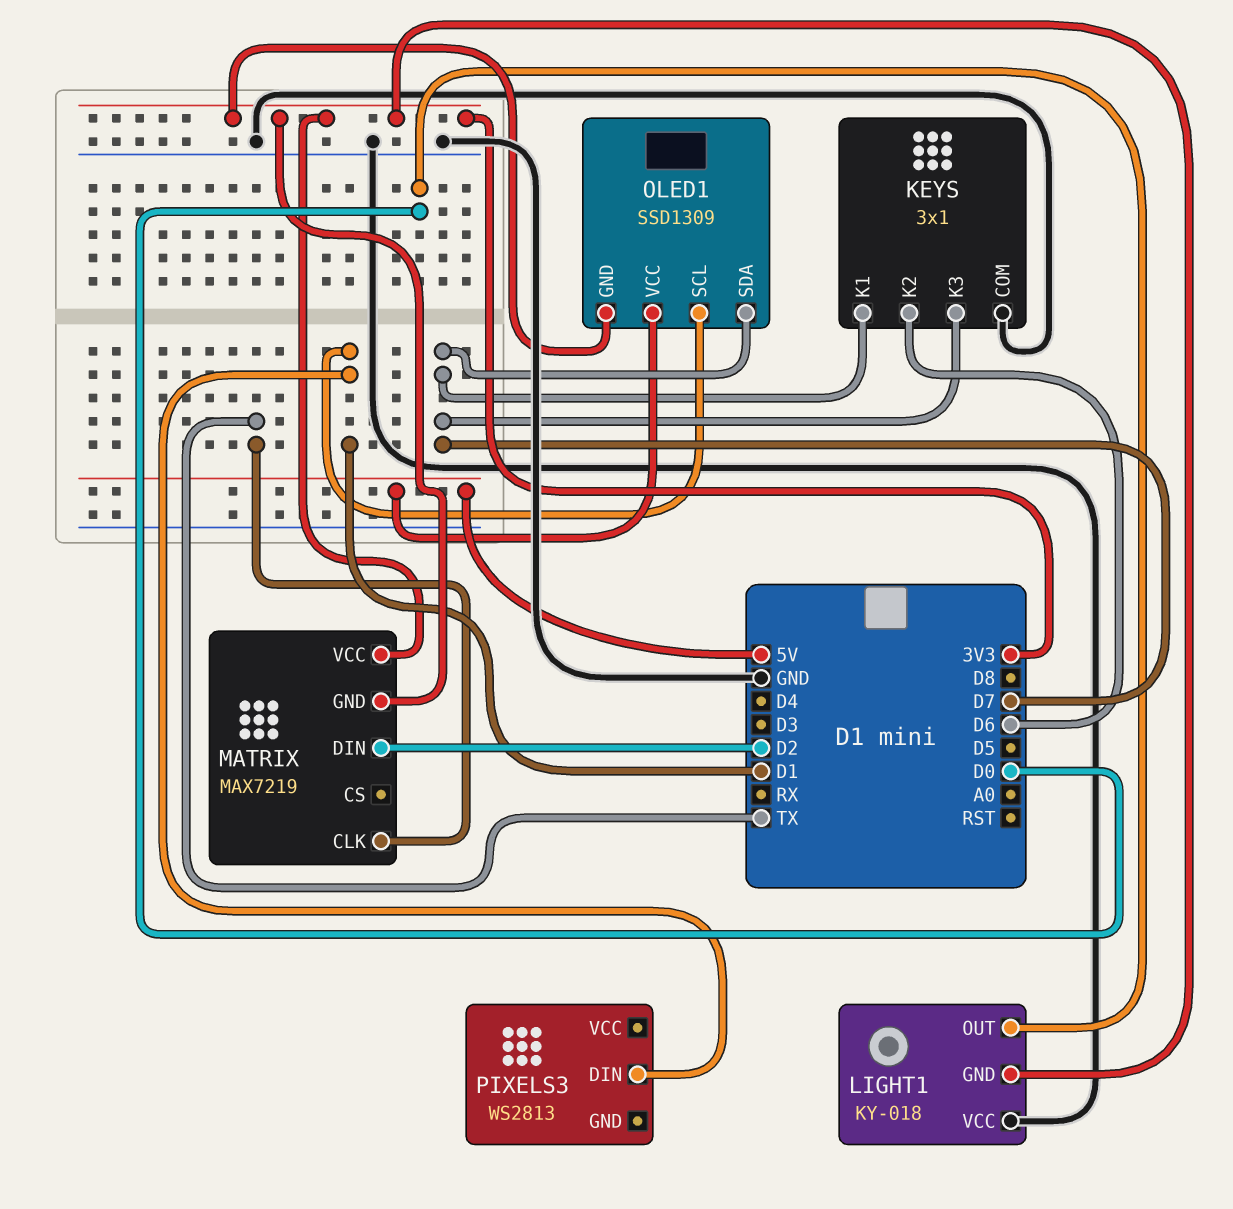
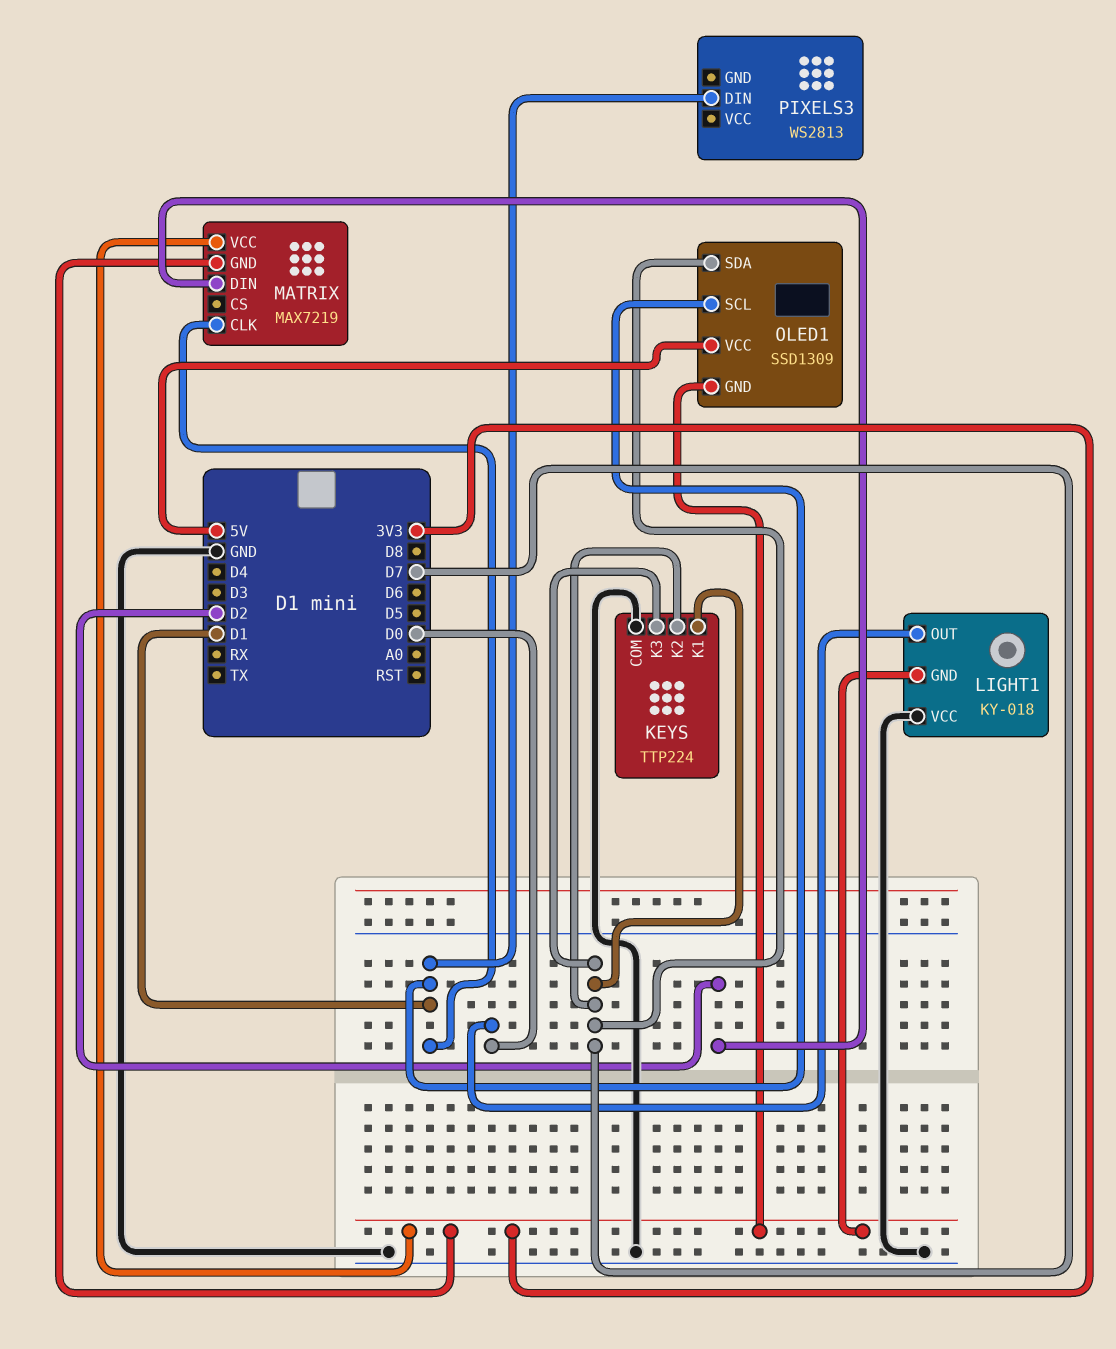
KEYS: 3x1 -> TTP224
KEYS pin K2: D6 -> D7
MATRIX pin CLK: TX -> D1

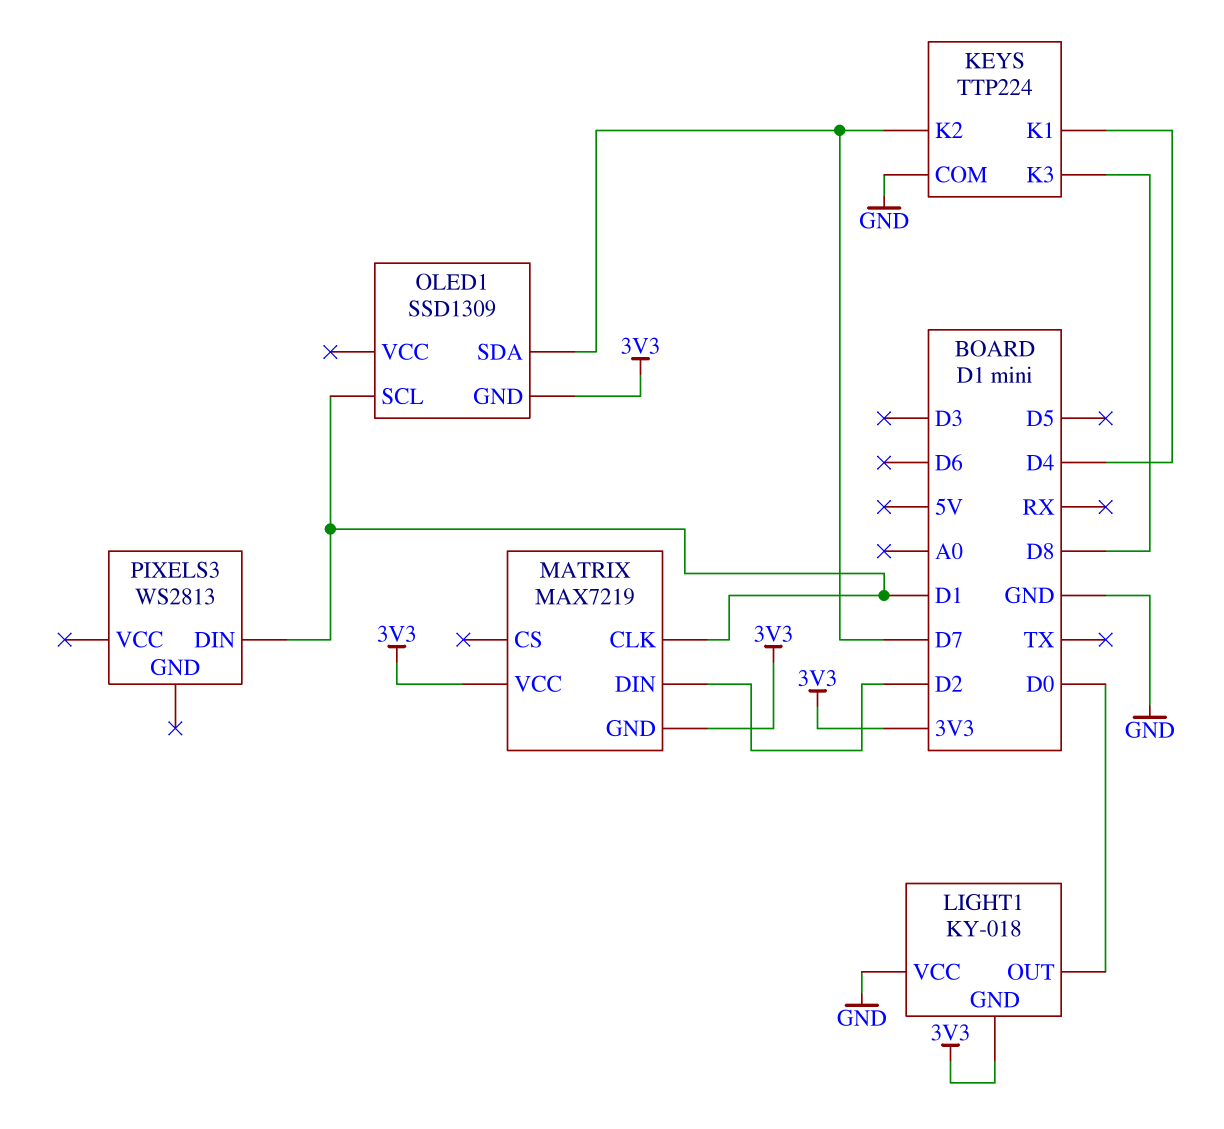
KEYS pin K1: D7 -> D4
KEYS pin K3: D7 -> D8
OLED1 pin VCC: 5V -> none

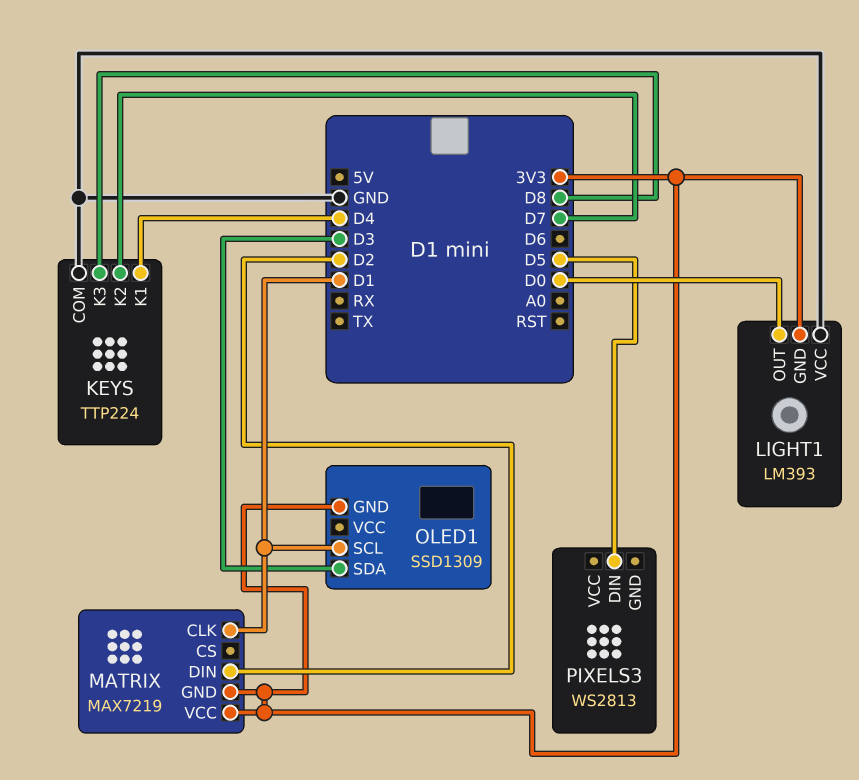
LIGHT1: KY-018 -> LM393
OLED1 pin SDA: D7 -> D3
PIXELS3 pin DIN: D1 -> D5

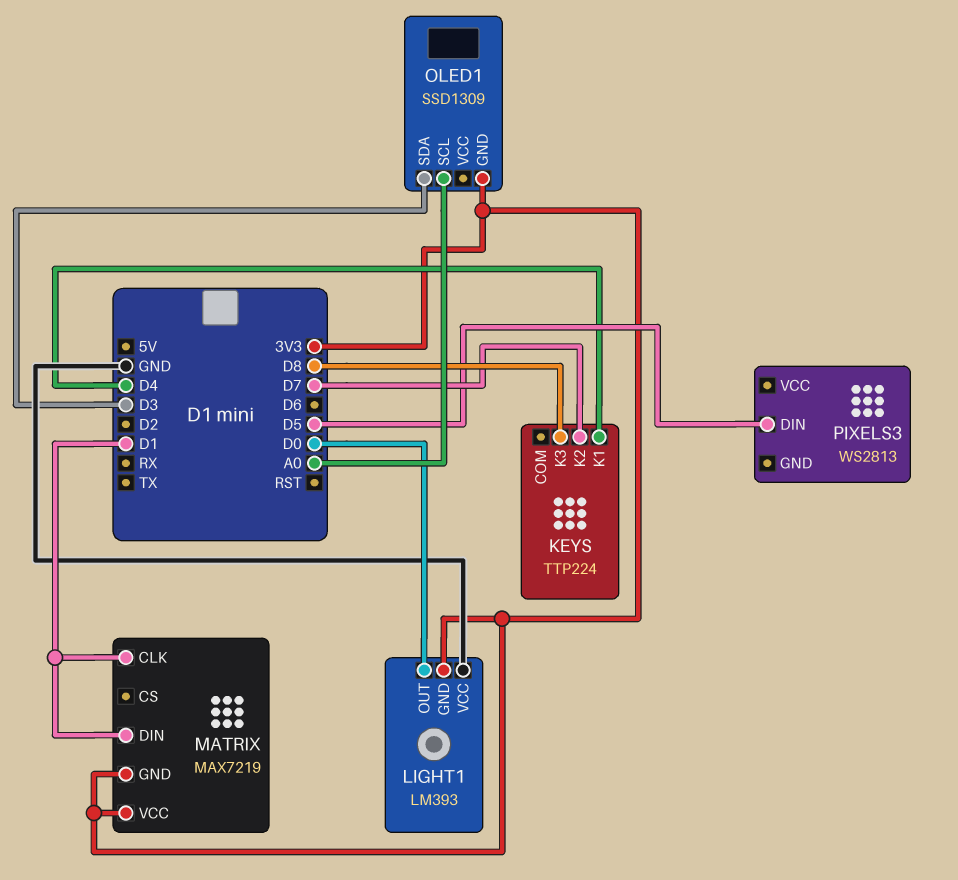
KEYS pin COM: GND -> none
MATRIX pin DIN: D2 -> D1
OLED1 pin SCL: D1 -> A0

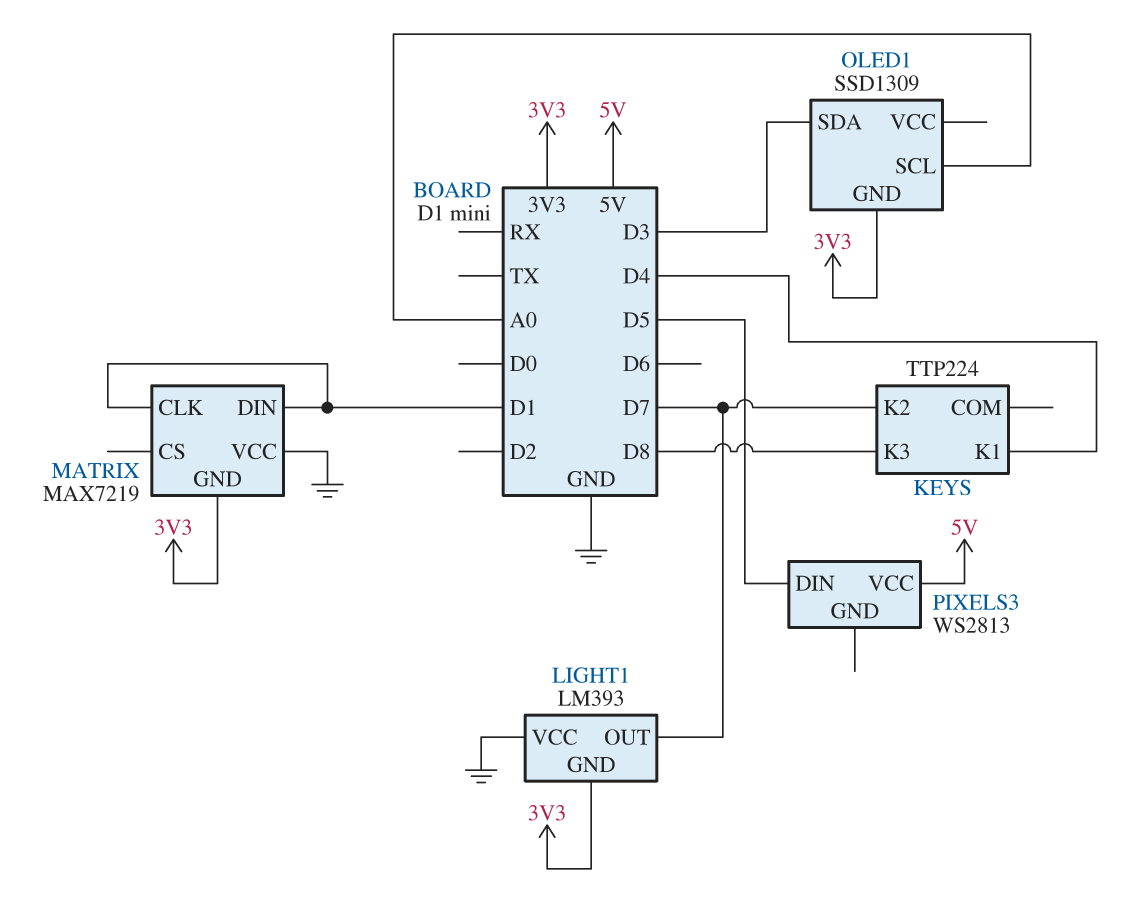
LIGHT1 pin OUT: D0 -> D7
MATRIX pin VCC: 3V3 -> GND
PIXELS3 pin VCC: none -> 5V

